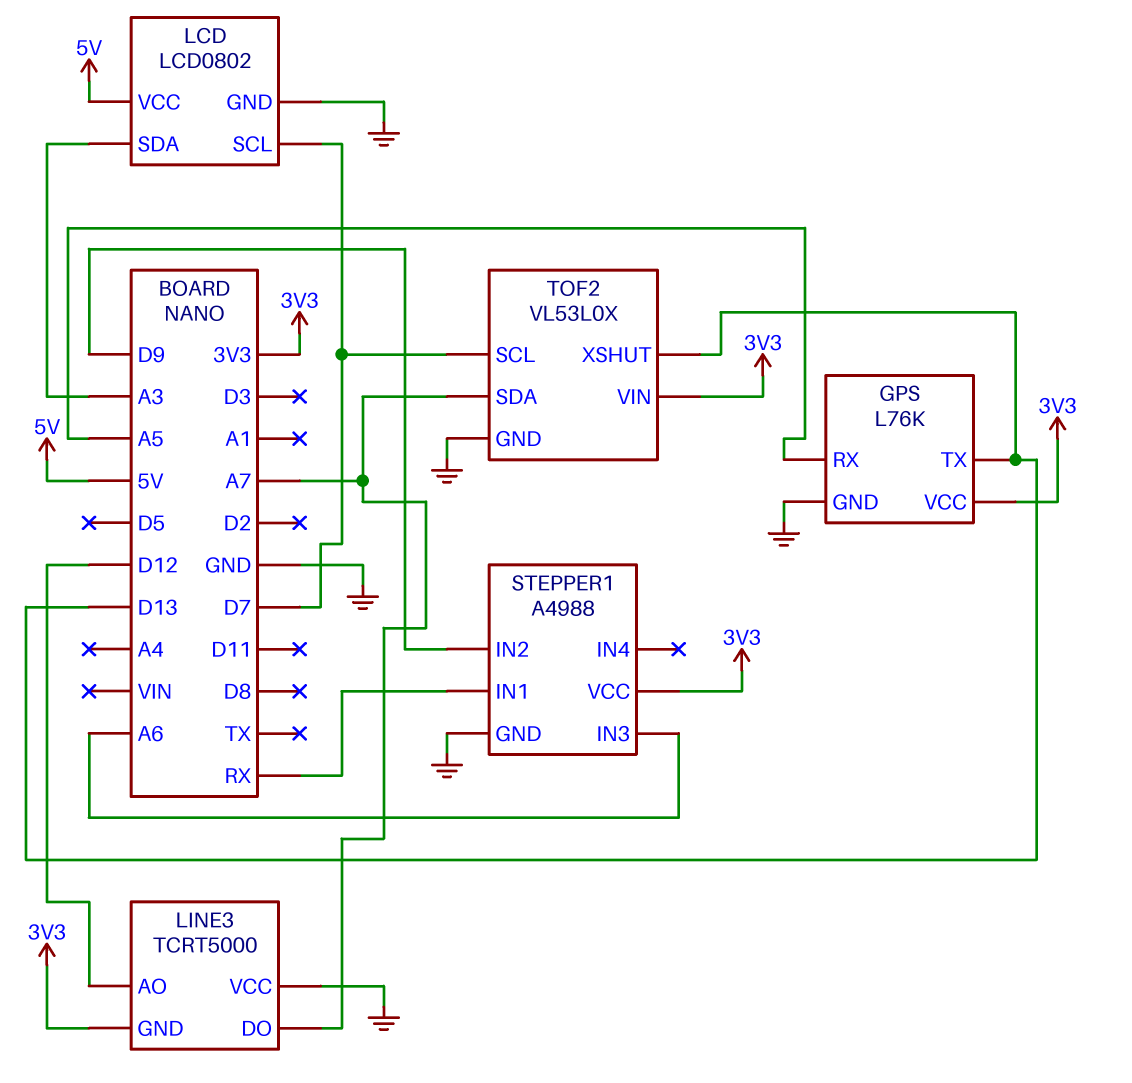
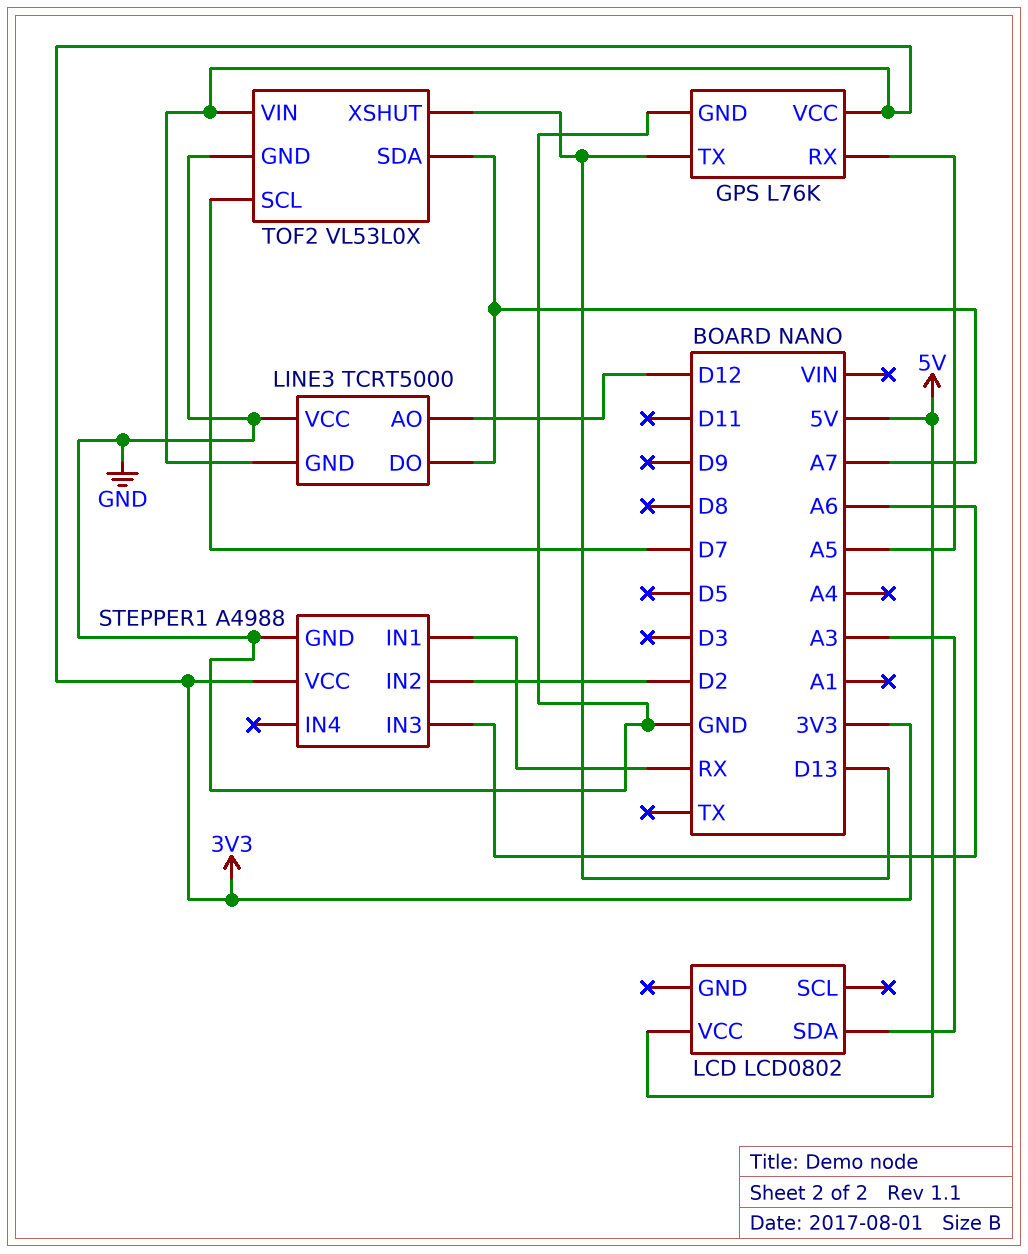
LCD pin GND: GND -> none
LCD pin SCL: D7 -> none
STEPPER1 pin IN2: D9 -> D2

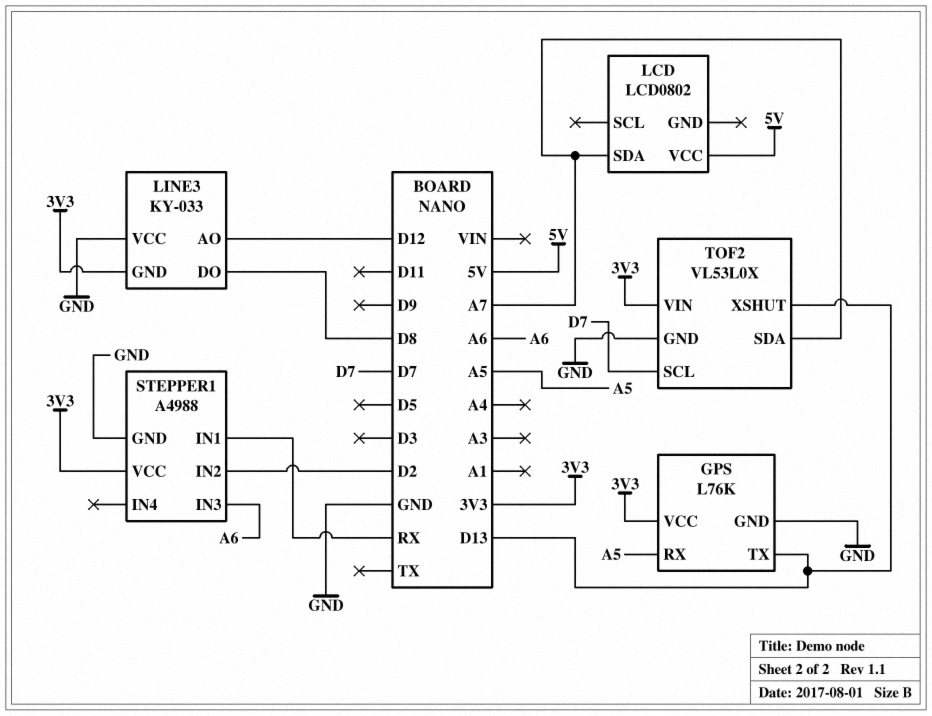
LCD pin SDA: A3 -> A7
LINE3: TCRT5000 -> KY-033
LINE3 pin DO: A7 -> D8

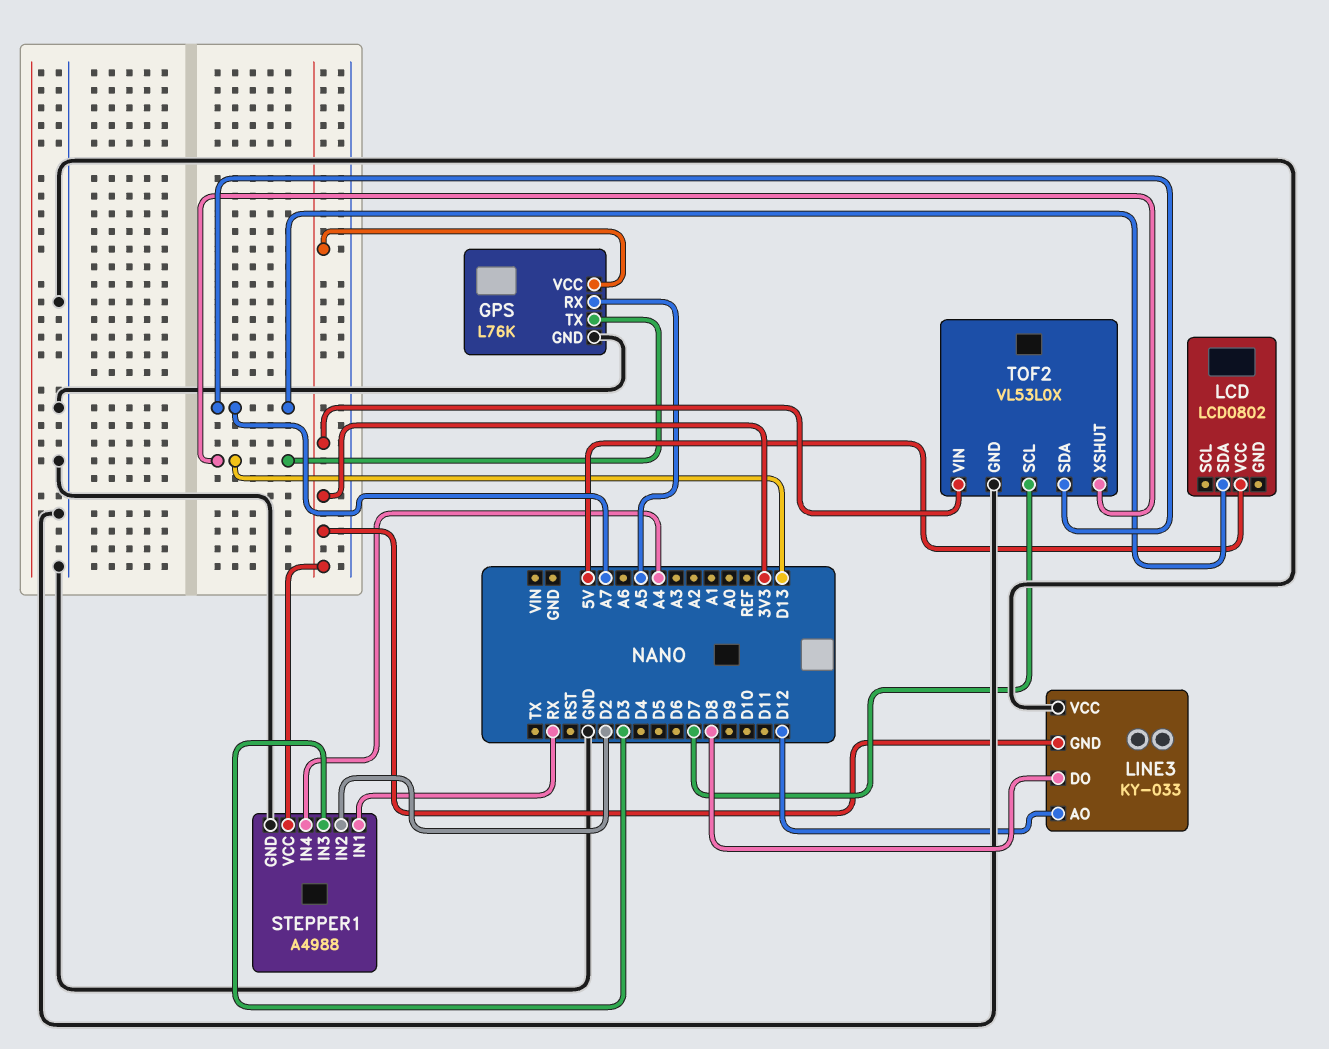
STEPPER1 pin IN3: A6 -> D3
STEPPER1 pin IN4: none -> A4

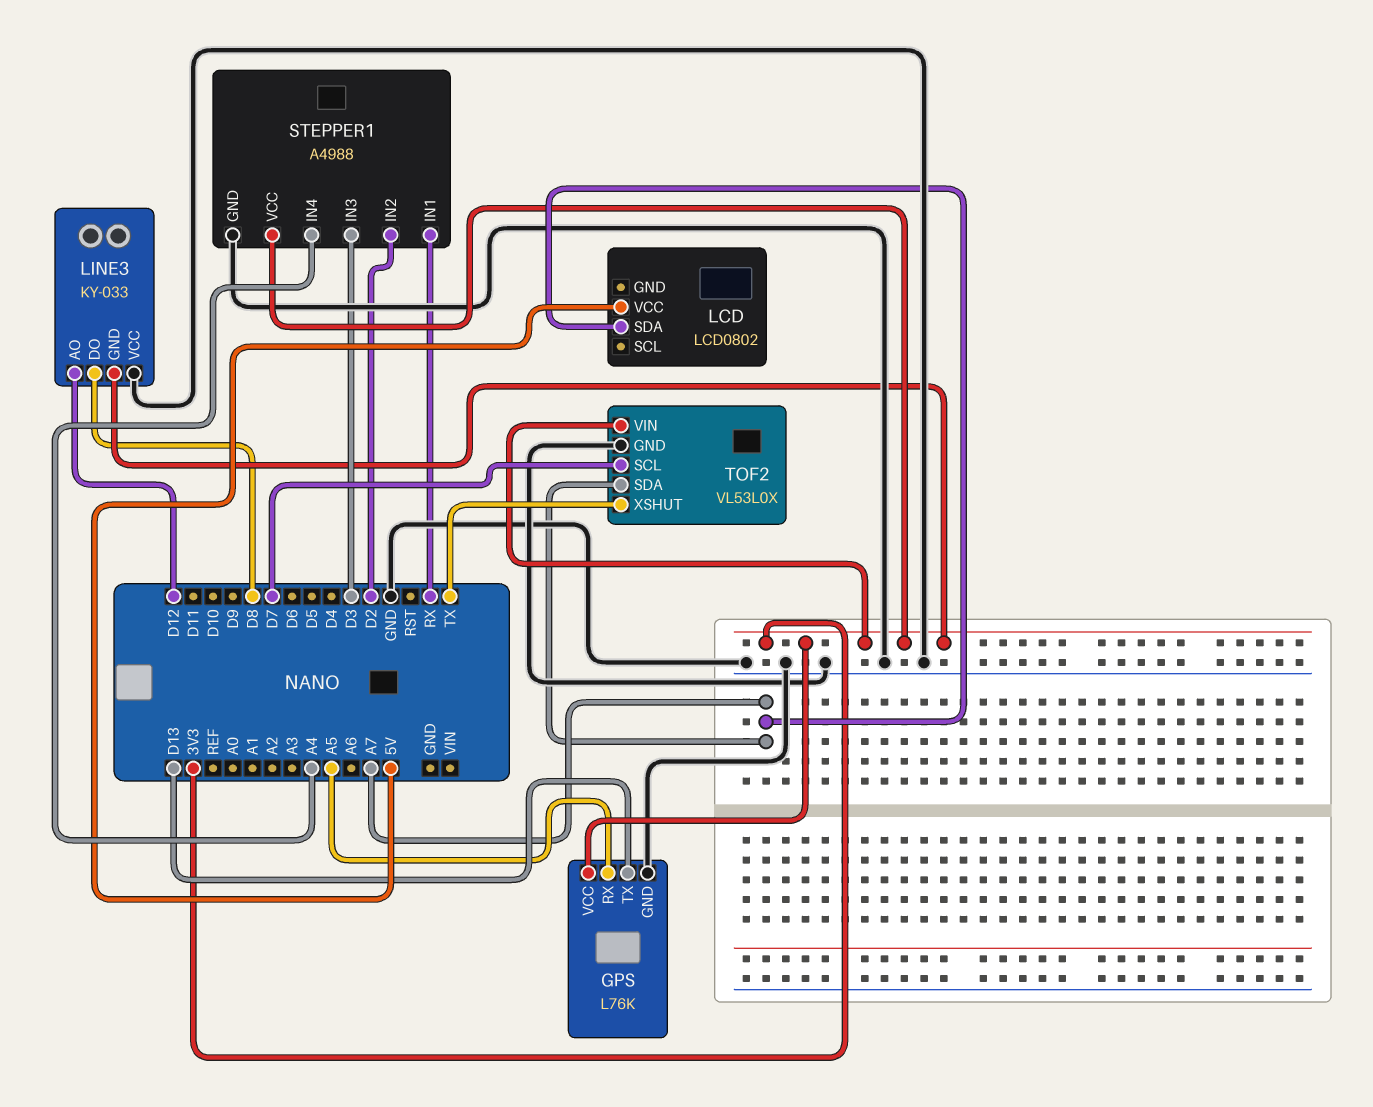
TOF2 pin XSHUT: D13 -> TX

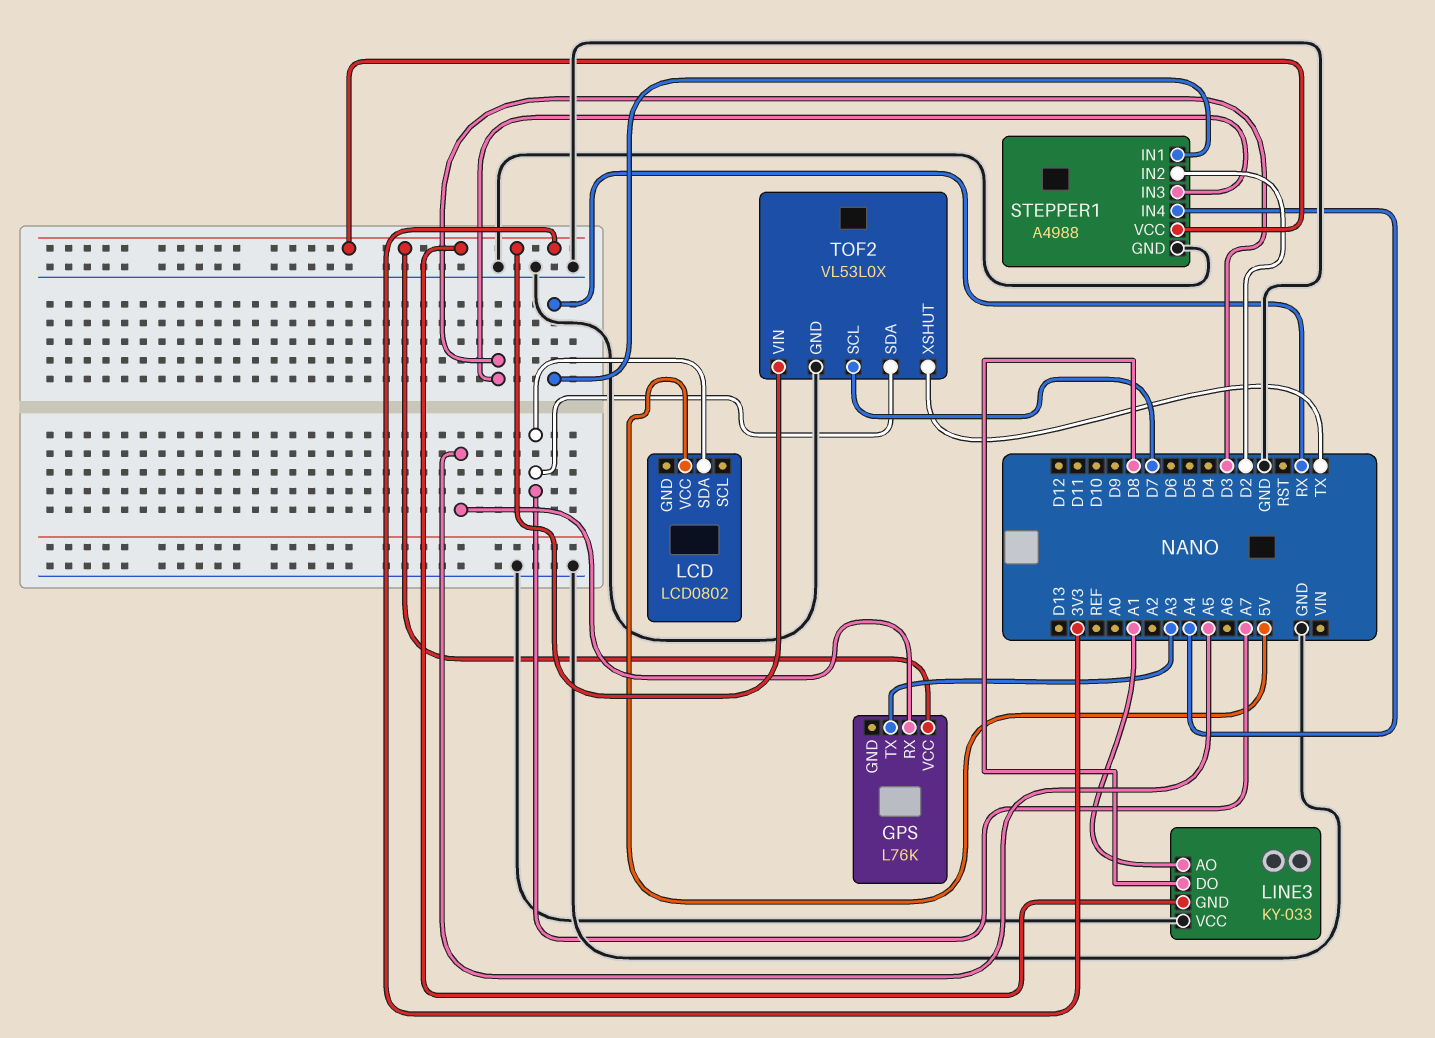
GPS pin GND: GND -> none
GPS pin TX: D13 -> A3
LINE3 pin AO: D12 -> A1

